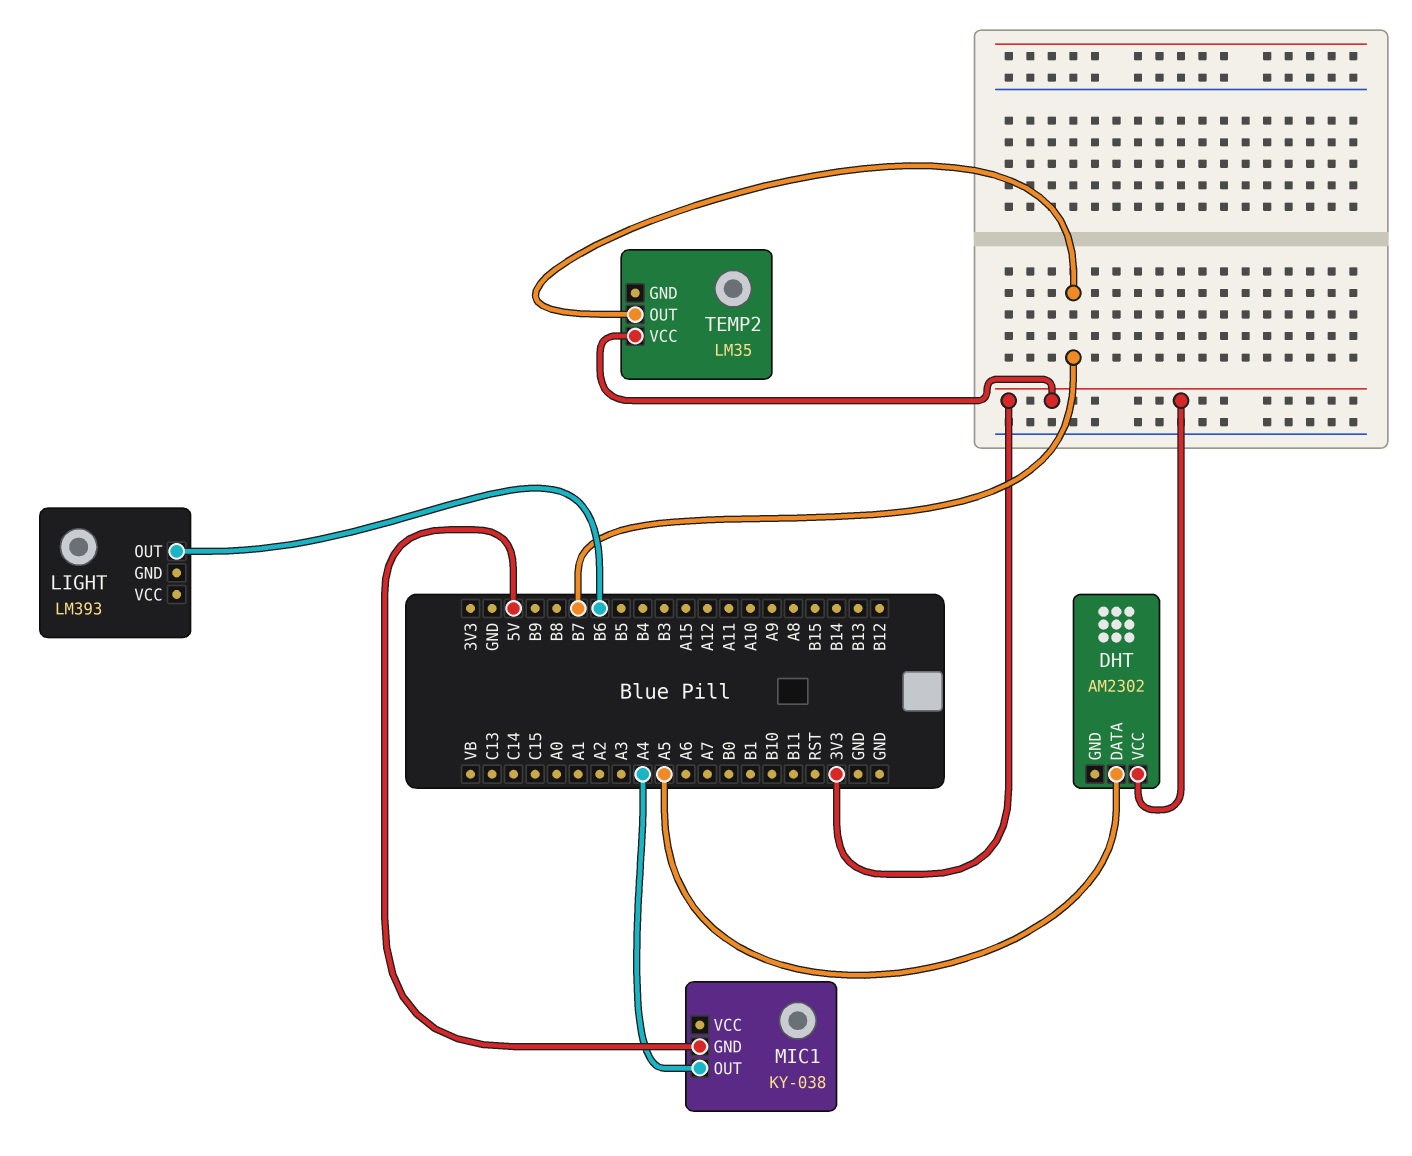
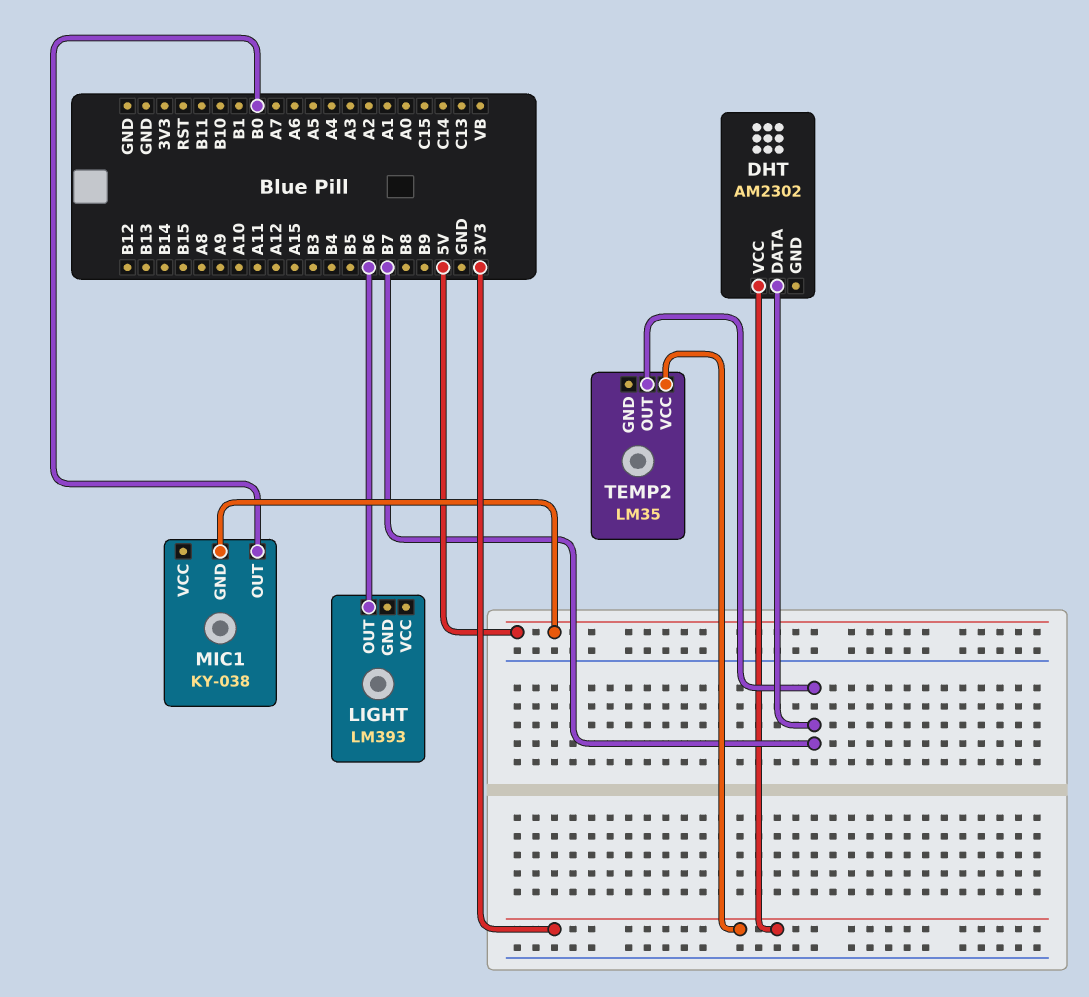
DHT pin DATA: A5 -> B7
MIC1 pin OUT: A4 -> B0

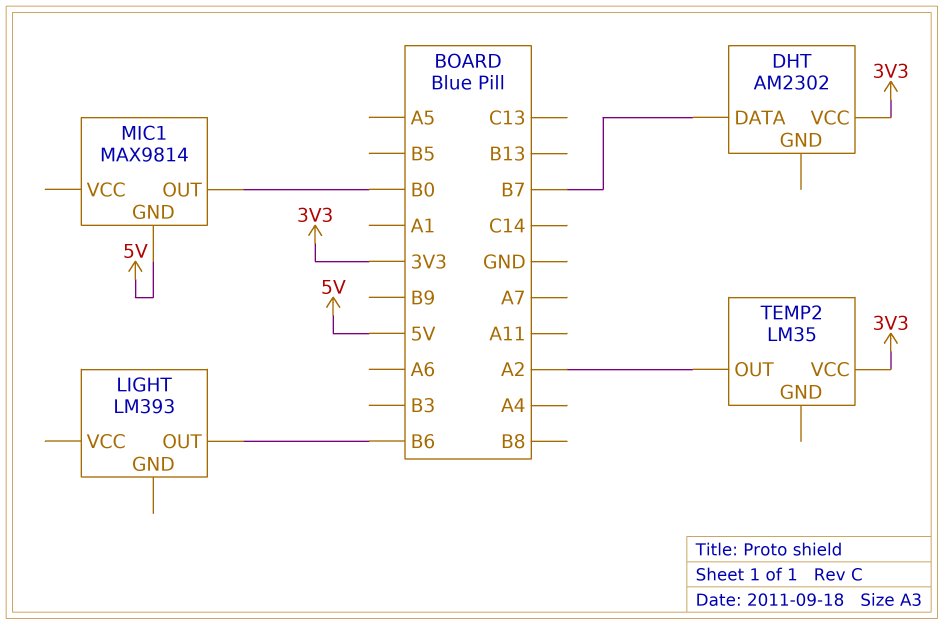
MIC1: KY-038 -> MAX9814
TEMP2 pin OUT: B7 -> A2

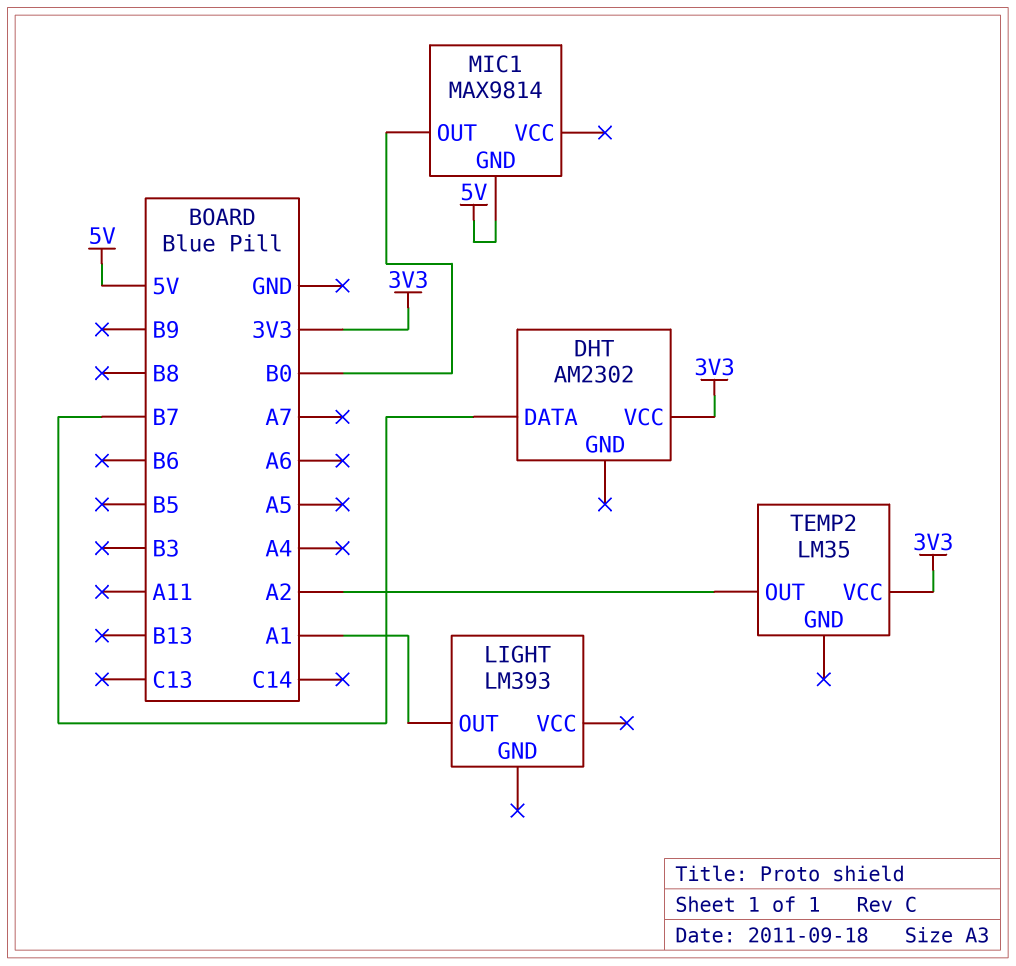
LIGHT pin OUT: B6 -> A1

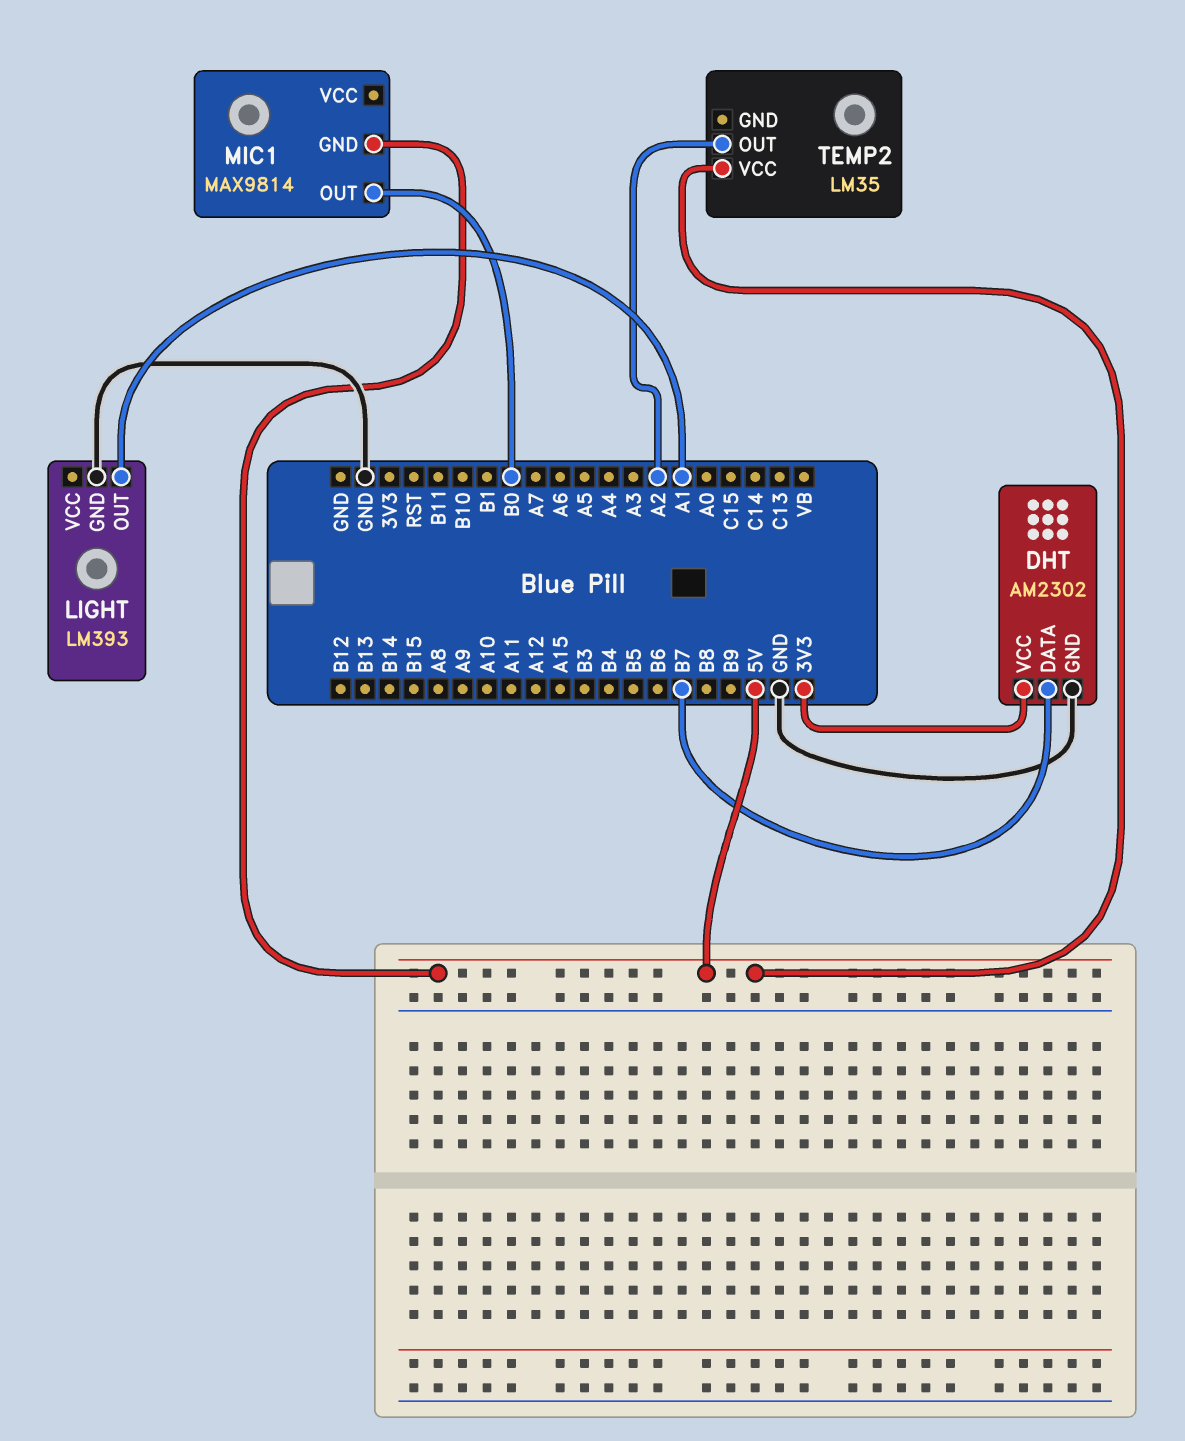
DHT pin GND: none -> GND
LIGHT pin GND: none -> GND
TEMP2 pin VCC: 3V3 -> 5V

